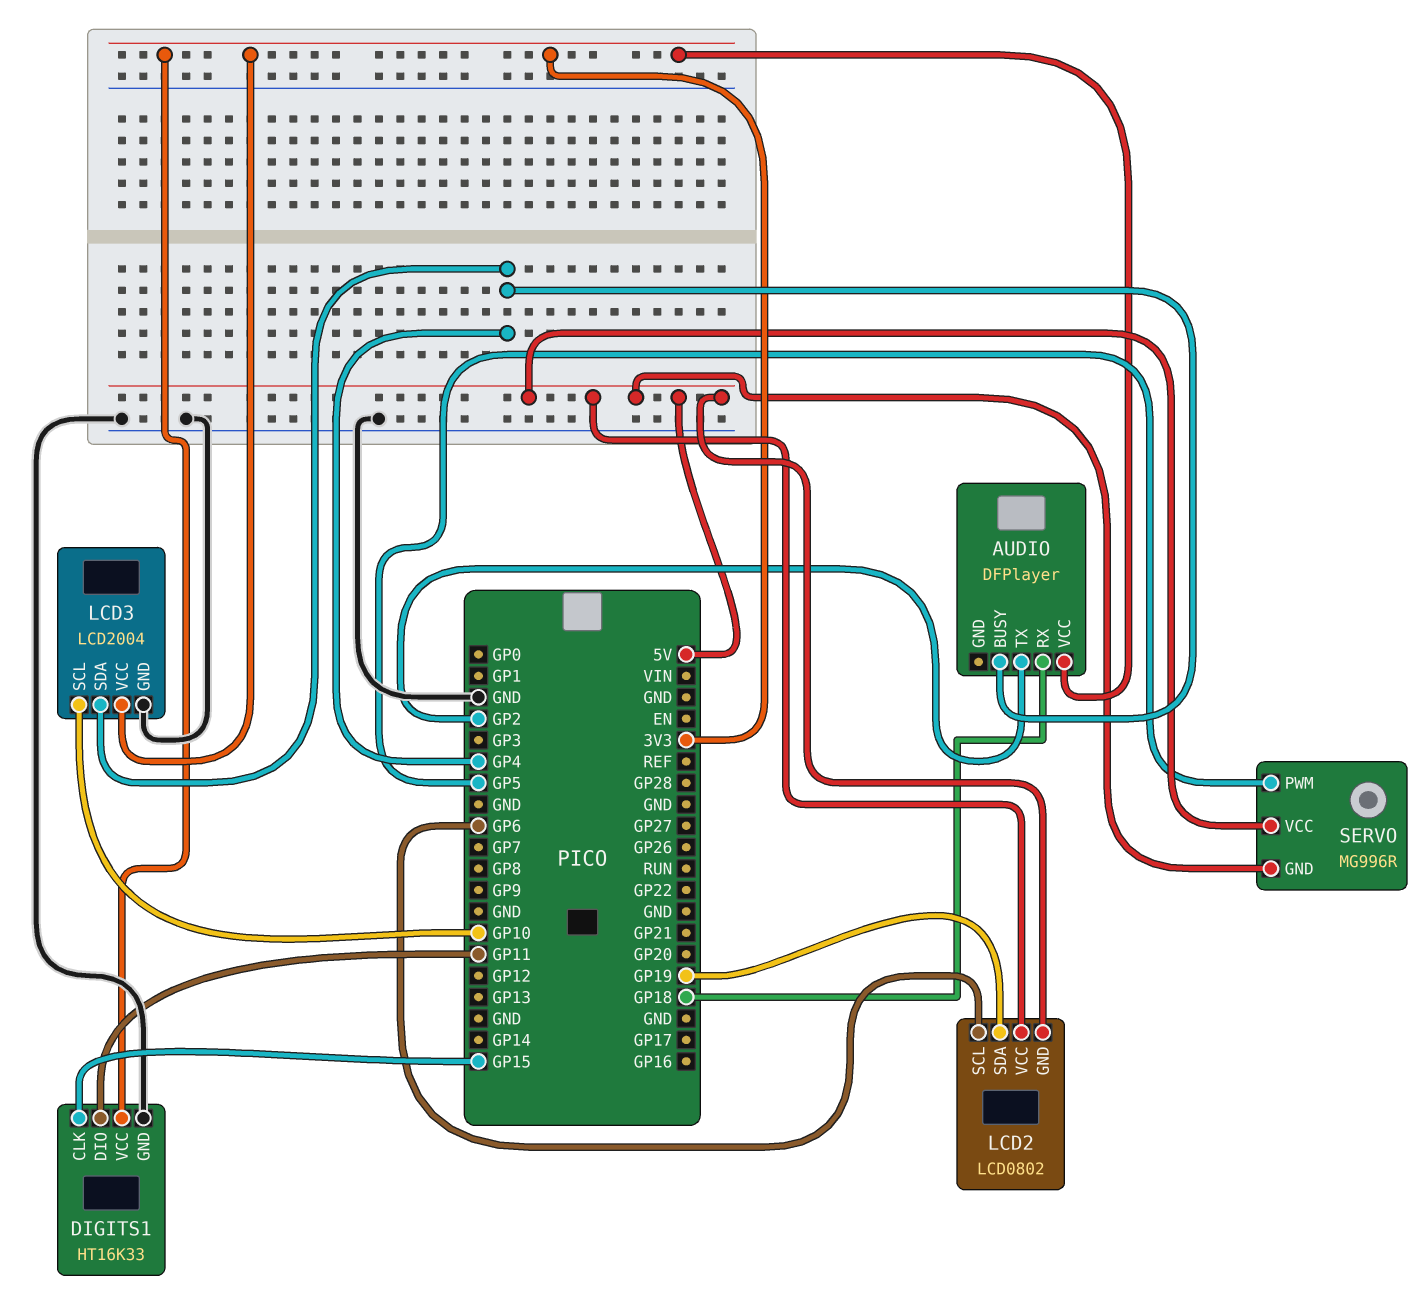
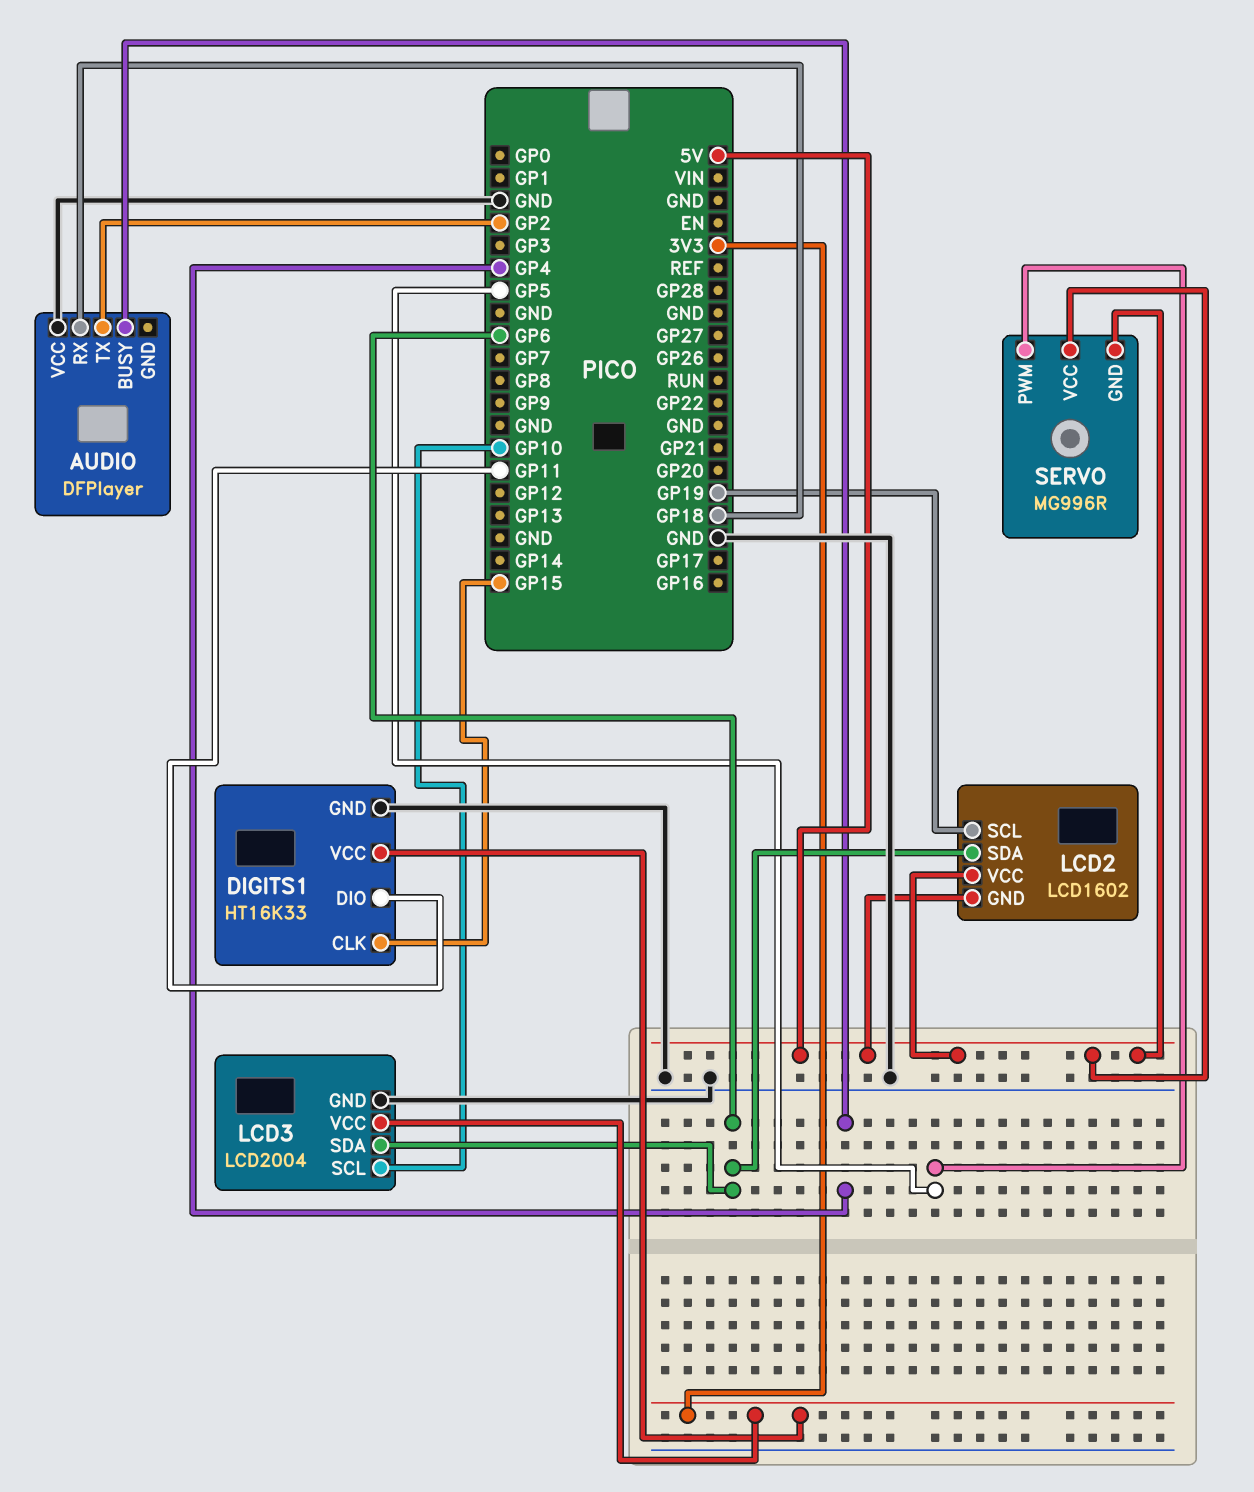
AUDIO pin VCC: 3V3 -> GND
LCD2: LCD0802 -> LCD1602
LCD2 pin SCL: GP6 -> GP19
LCD2 pin SDA: GP19 -> GP6
LCD3 pin SDA: GP4 -> GP6

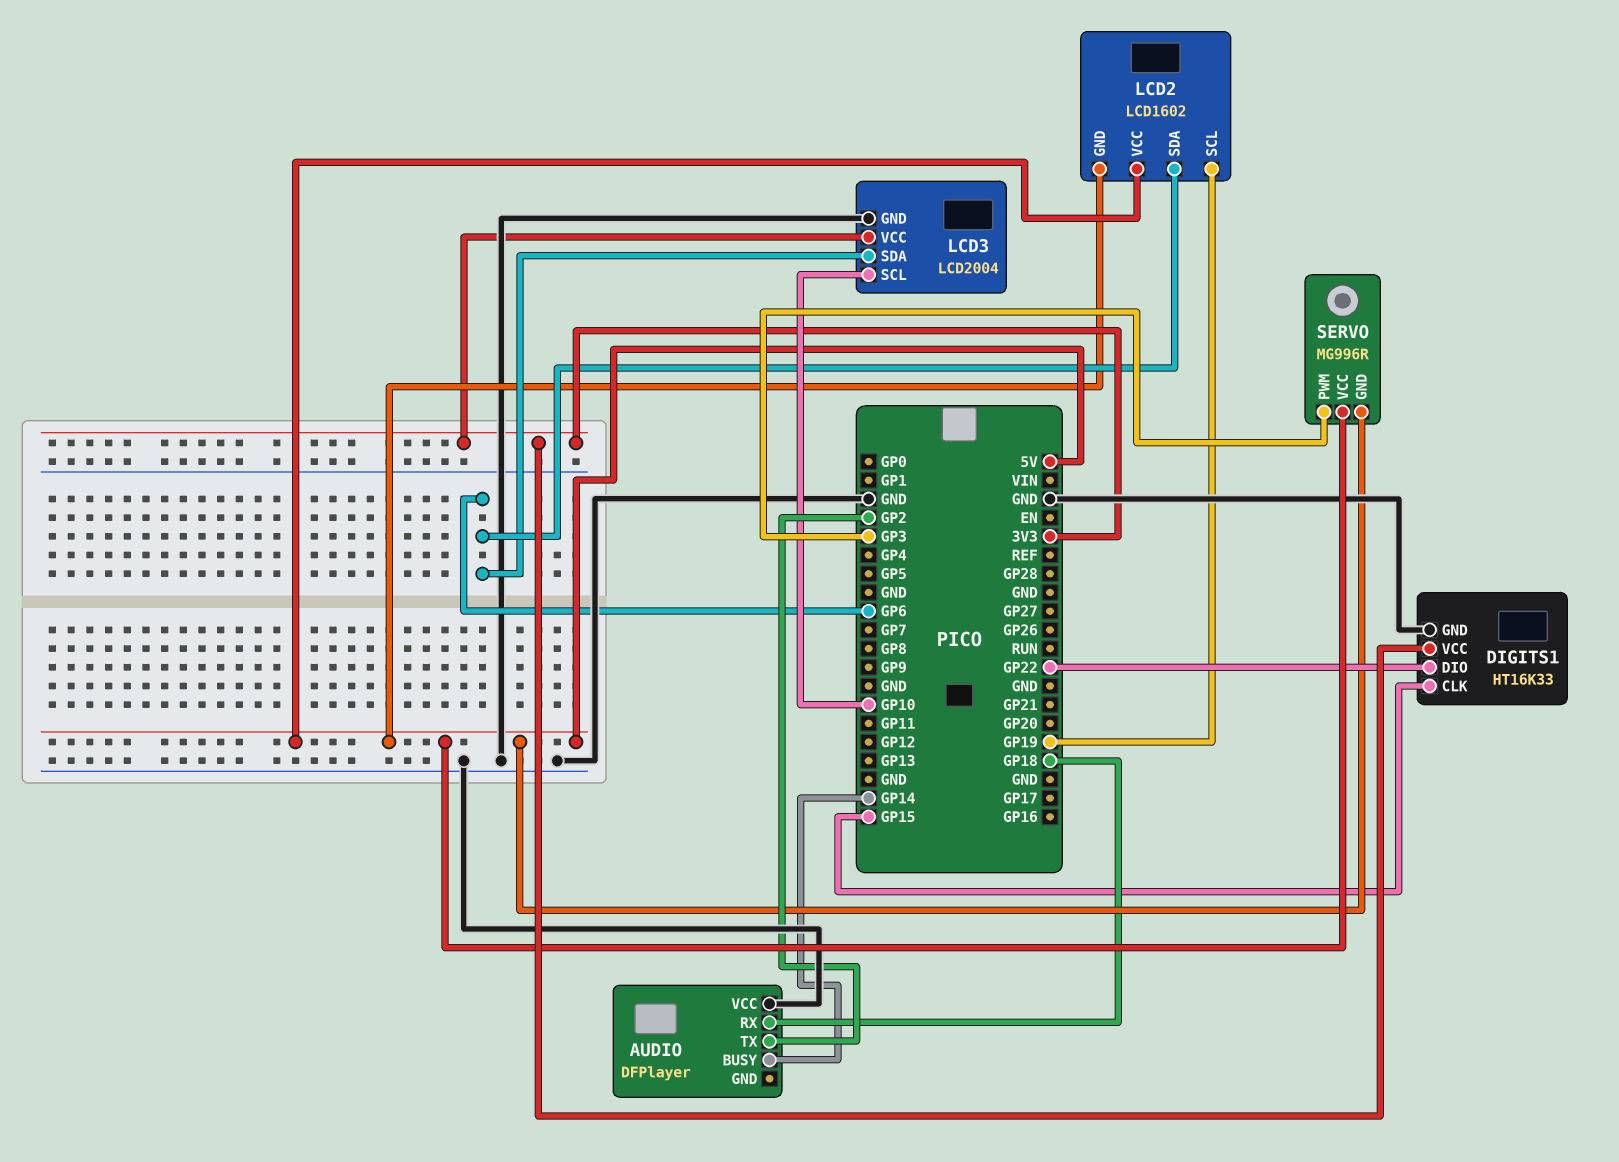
AUDIO pin BUSY: GP4 -> GP14
DIGITS1 pin DIO: GP11 -> GP22
SERVO pin PWM: GP5 -> GP3

